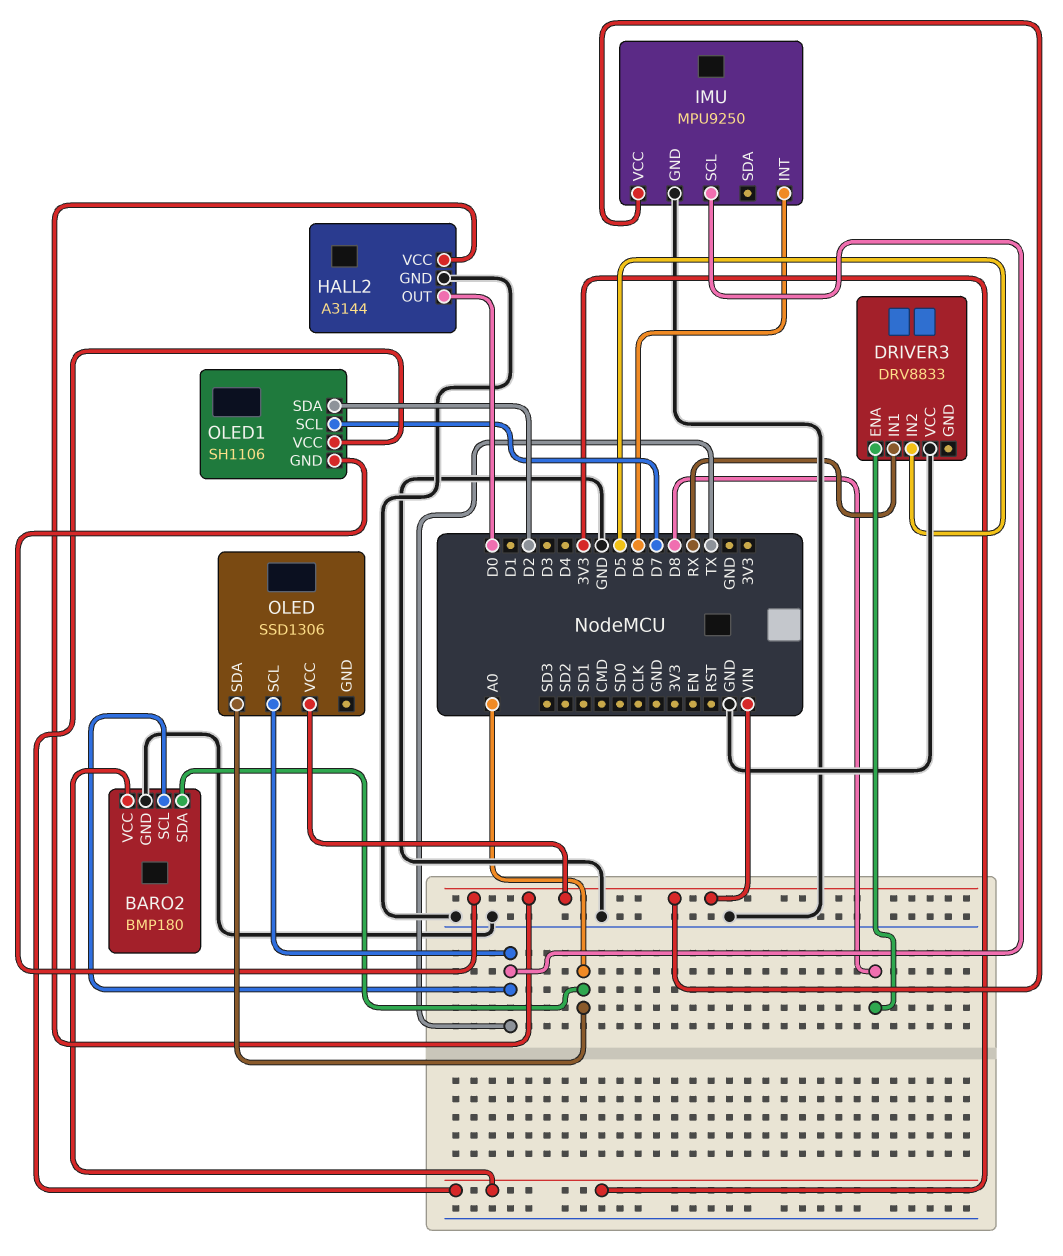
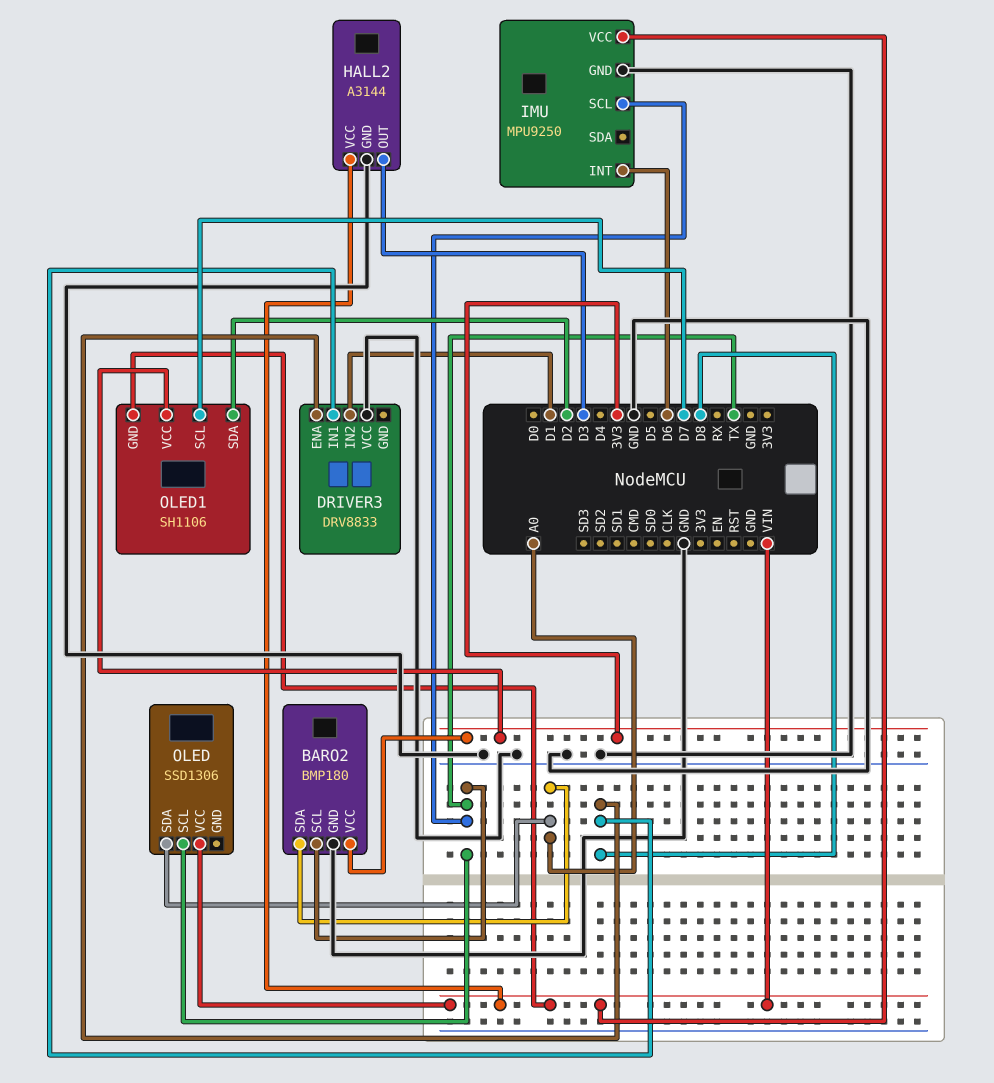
DRIVER3 pin IN1: RX -> D8
DRIVER3 pin IN2: D5 -> D1
HALL2 pin OUT: D0 -> D3

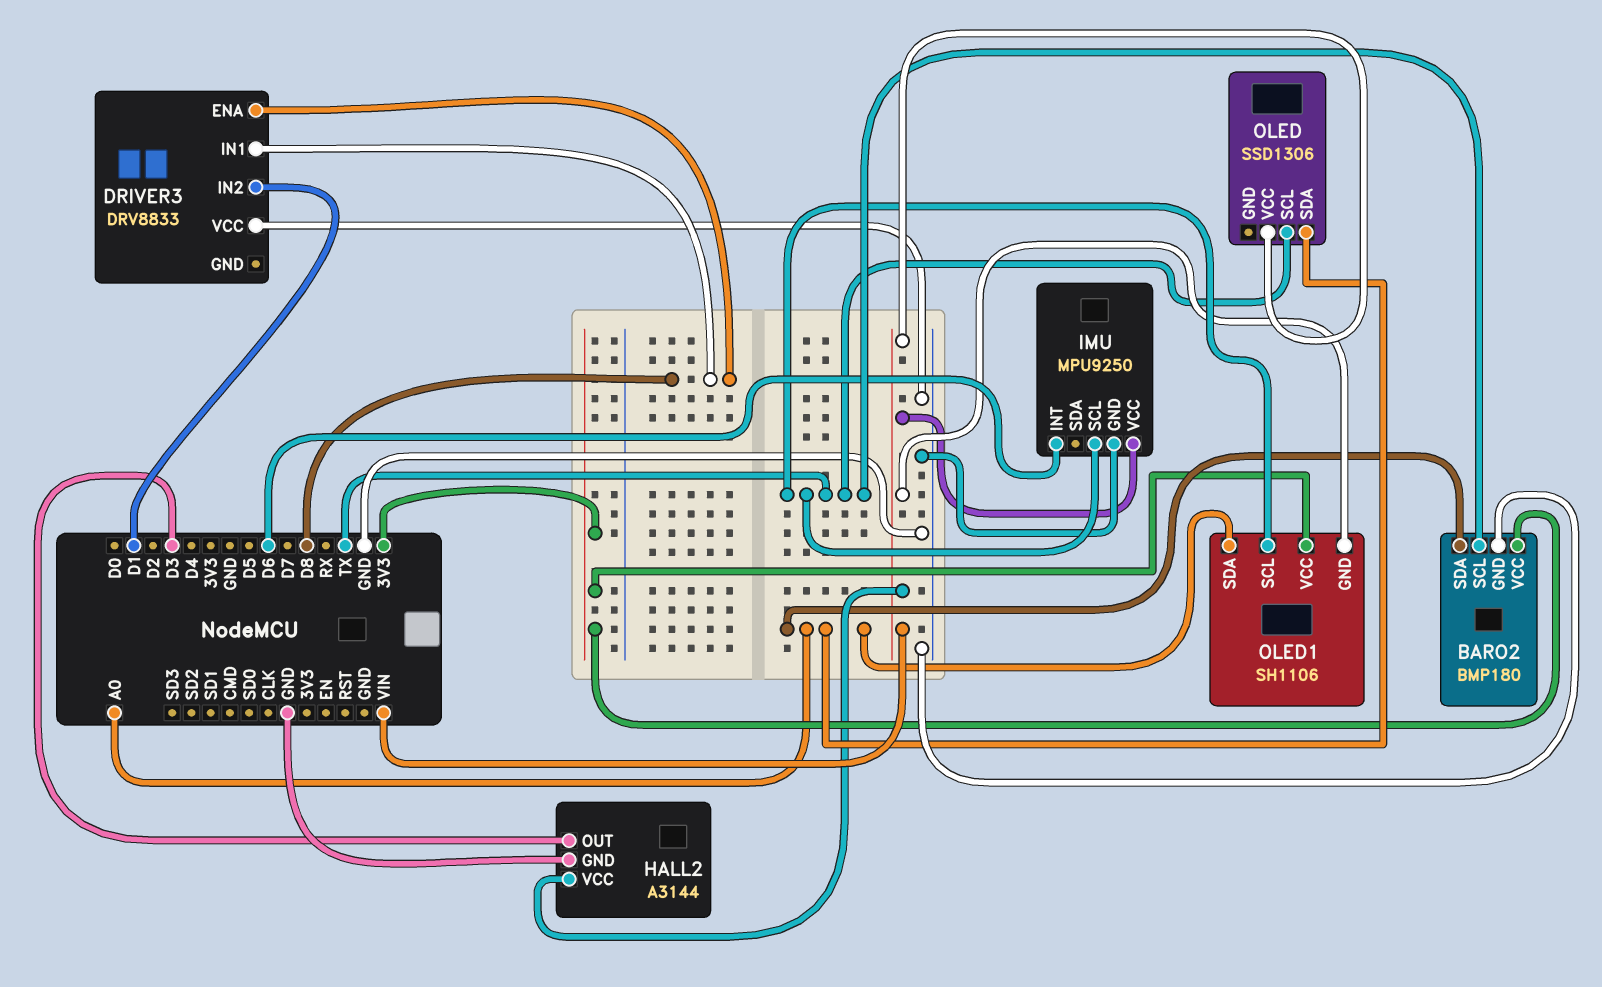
OLED1 pin SCL: D7 -> TX
OLED1 pin SDA: D2 -> A0

